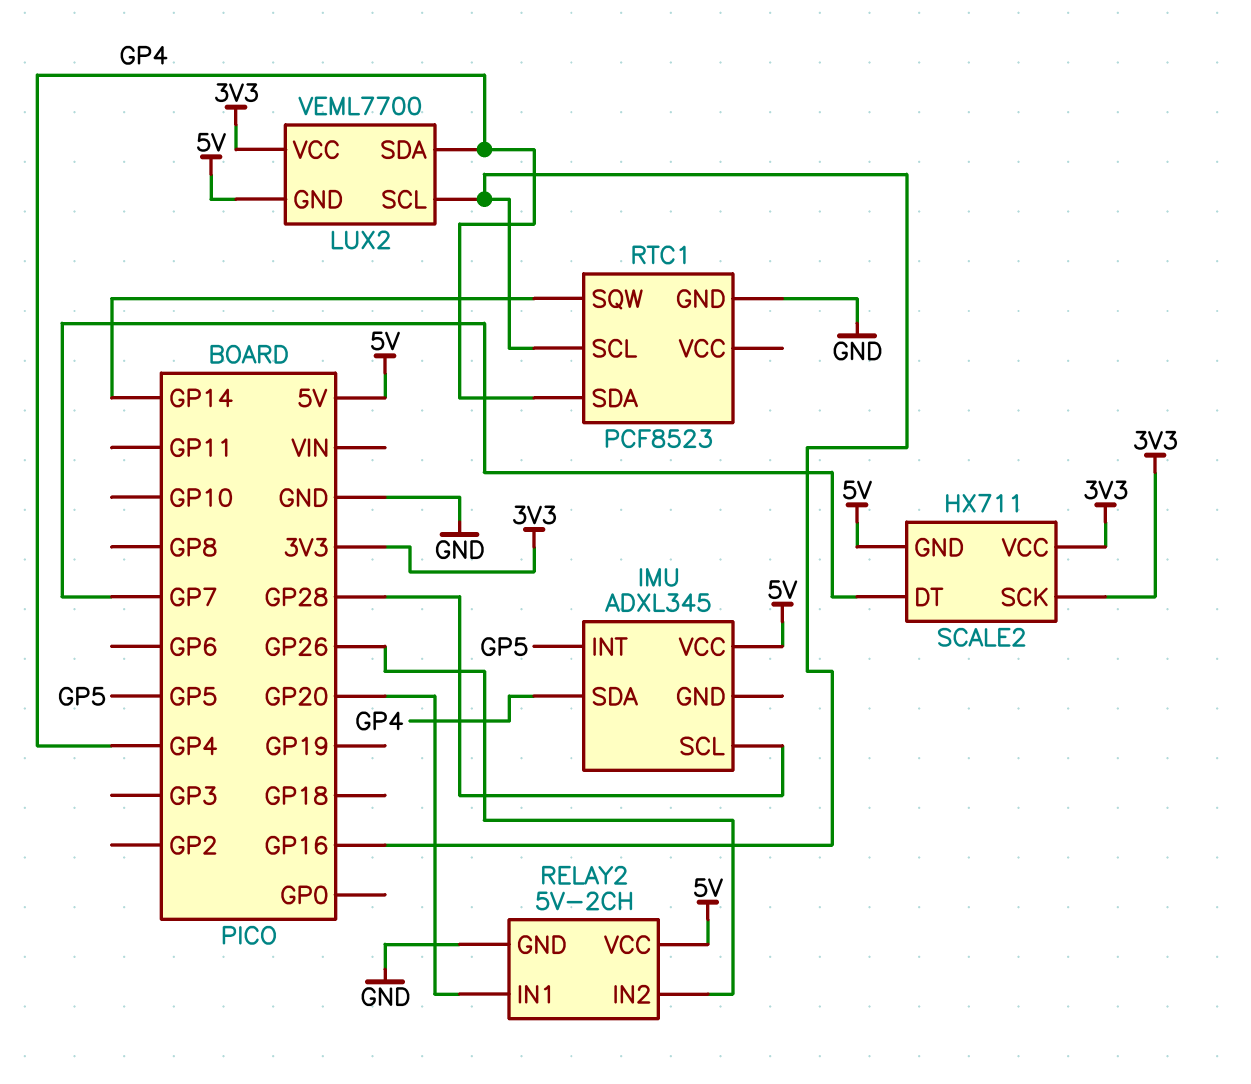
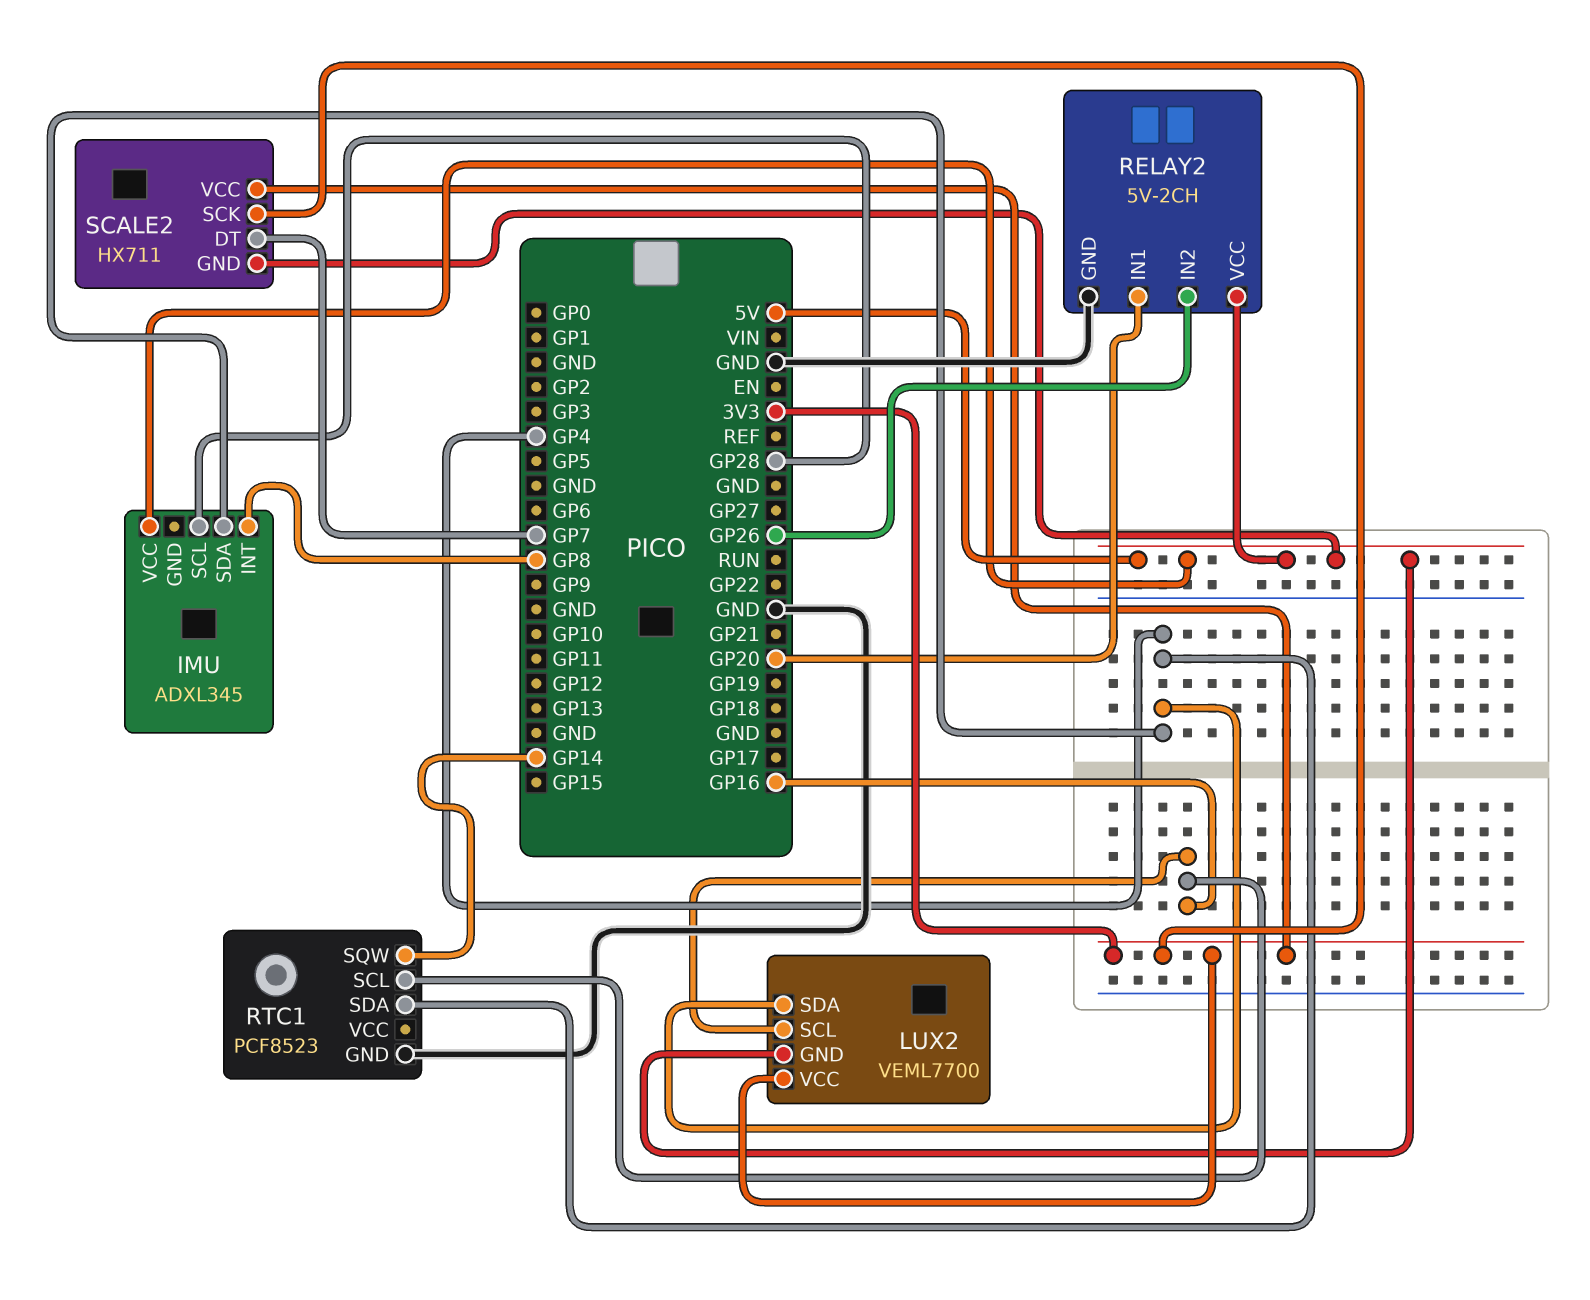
IMU pin INT: GP5 -> GP8

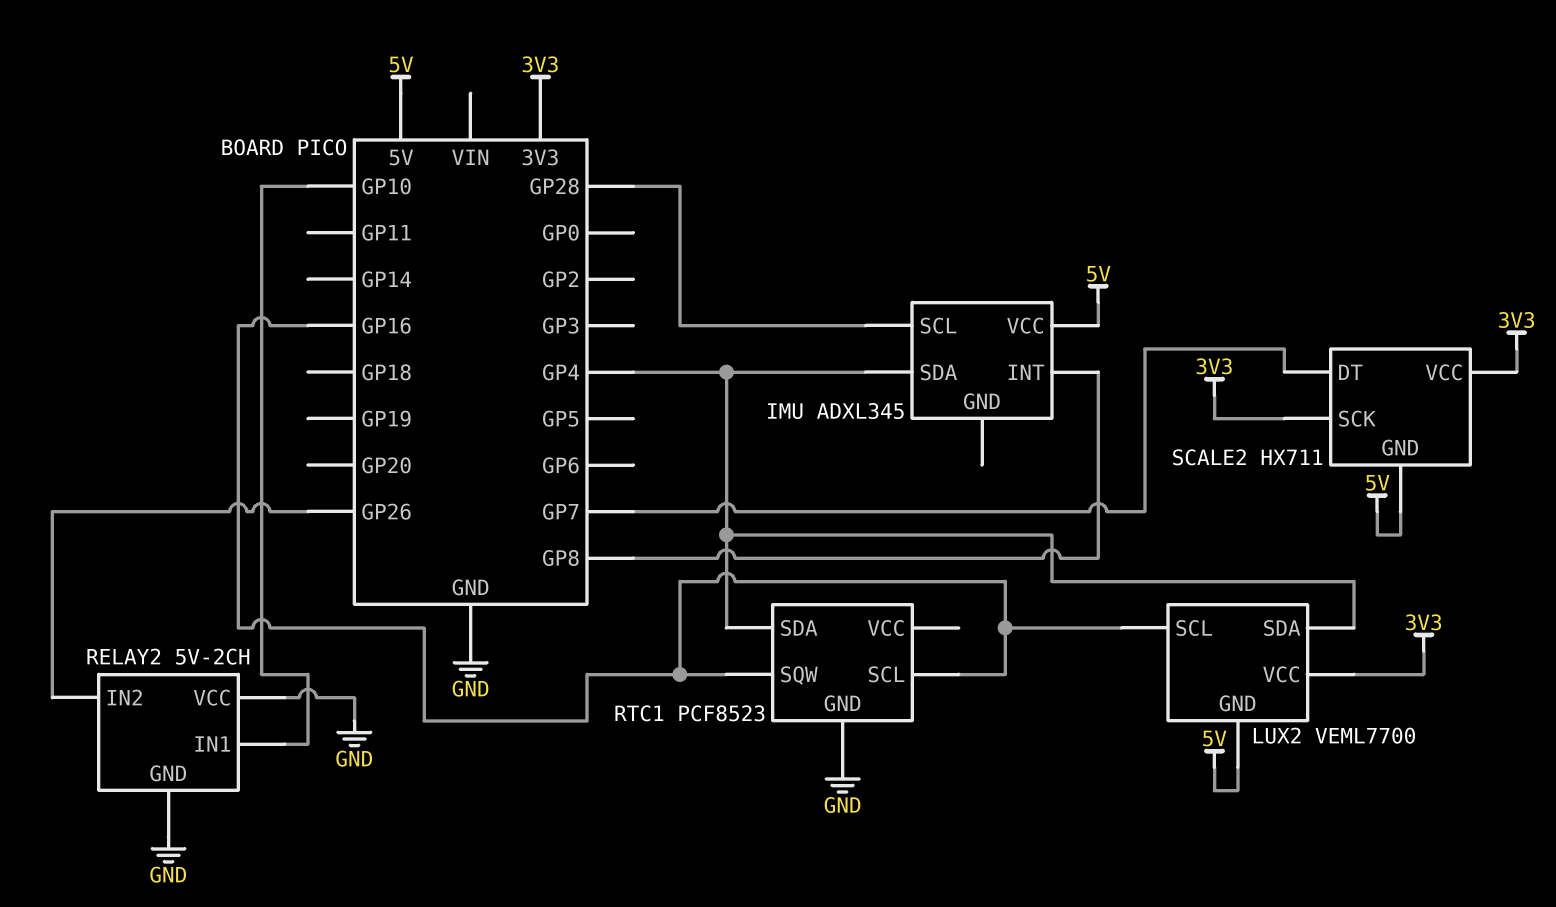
RELAY2 pin IN1: GP20 -> GP10
RELAY2 pin VCC: 5V -> GND
RTC1 pin SQW: GP14 -> GP16

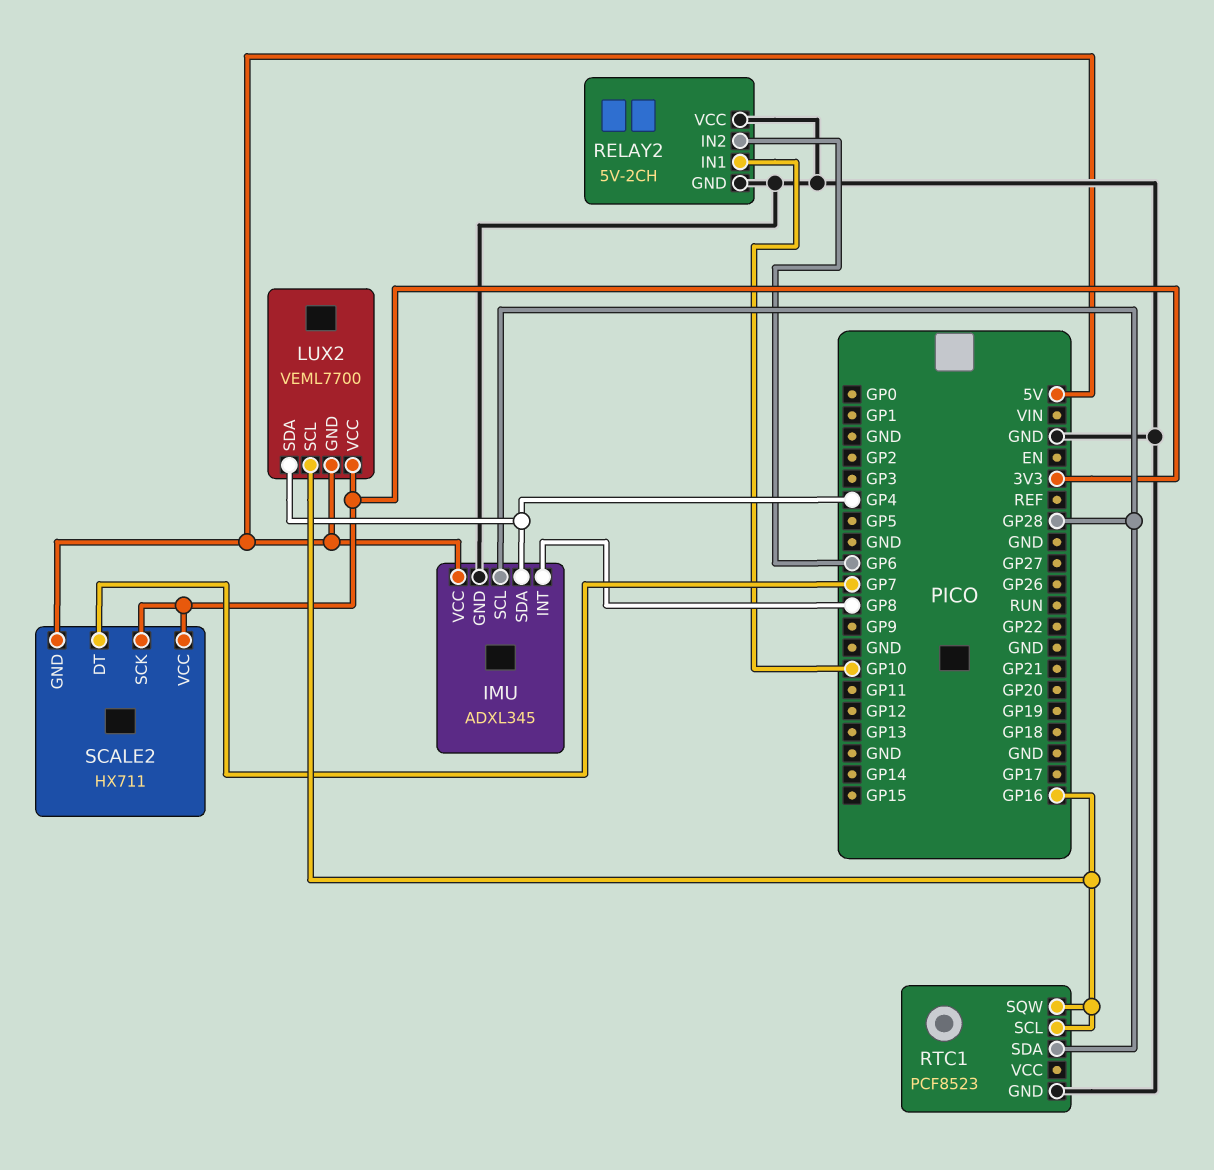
IMU pin GND: none -> GND
RELAY2 pin IN2: GP26 -> GP6
RTC1 pin SDA: GP4 -> GP28

